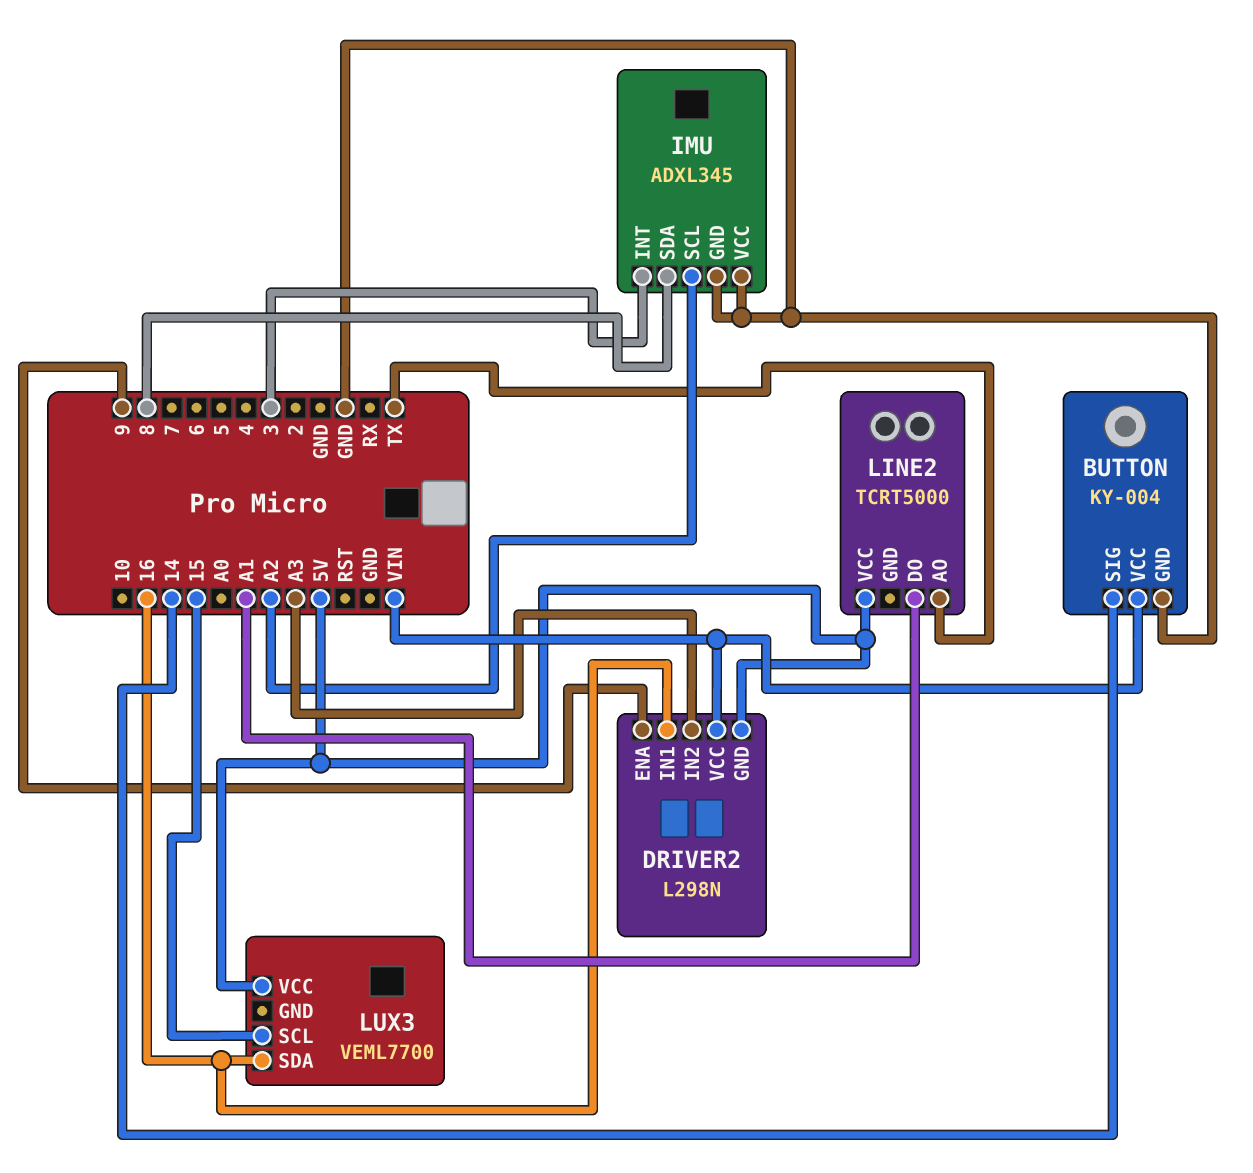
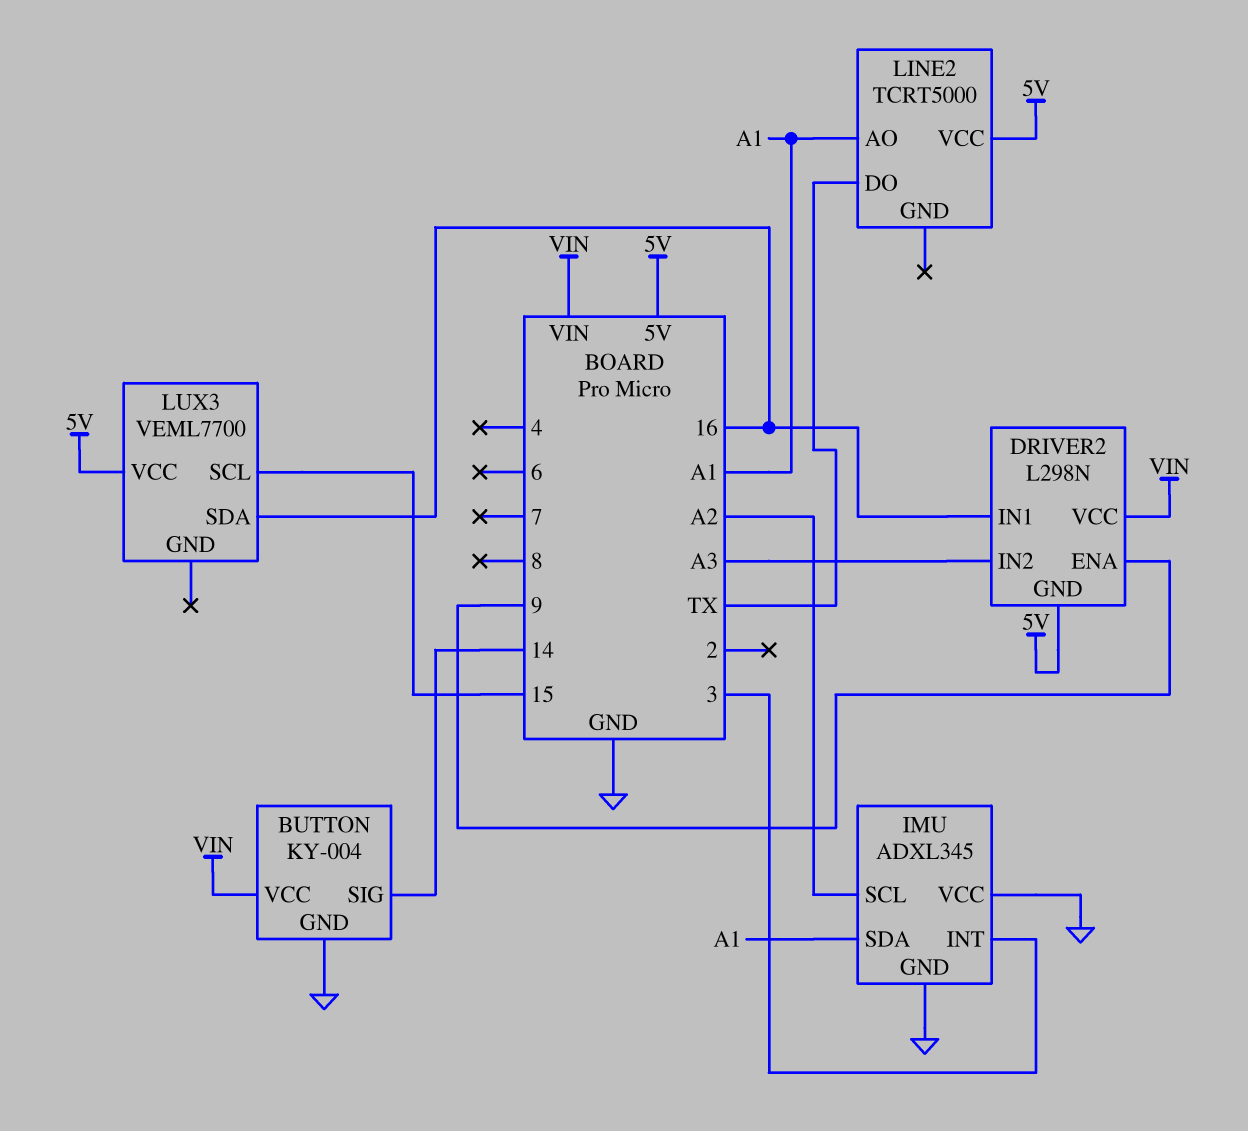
IMU pin SDA: 8 -> A1
LINE2 pin AO: TX -> A1
LINE2 pin DO: A1 -> TX

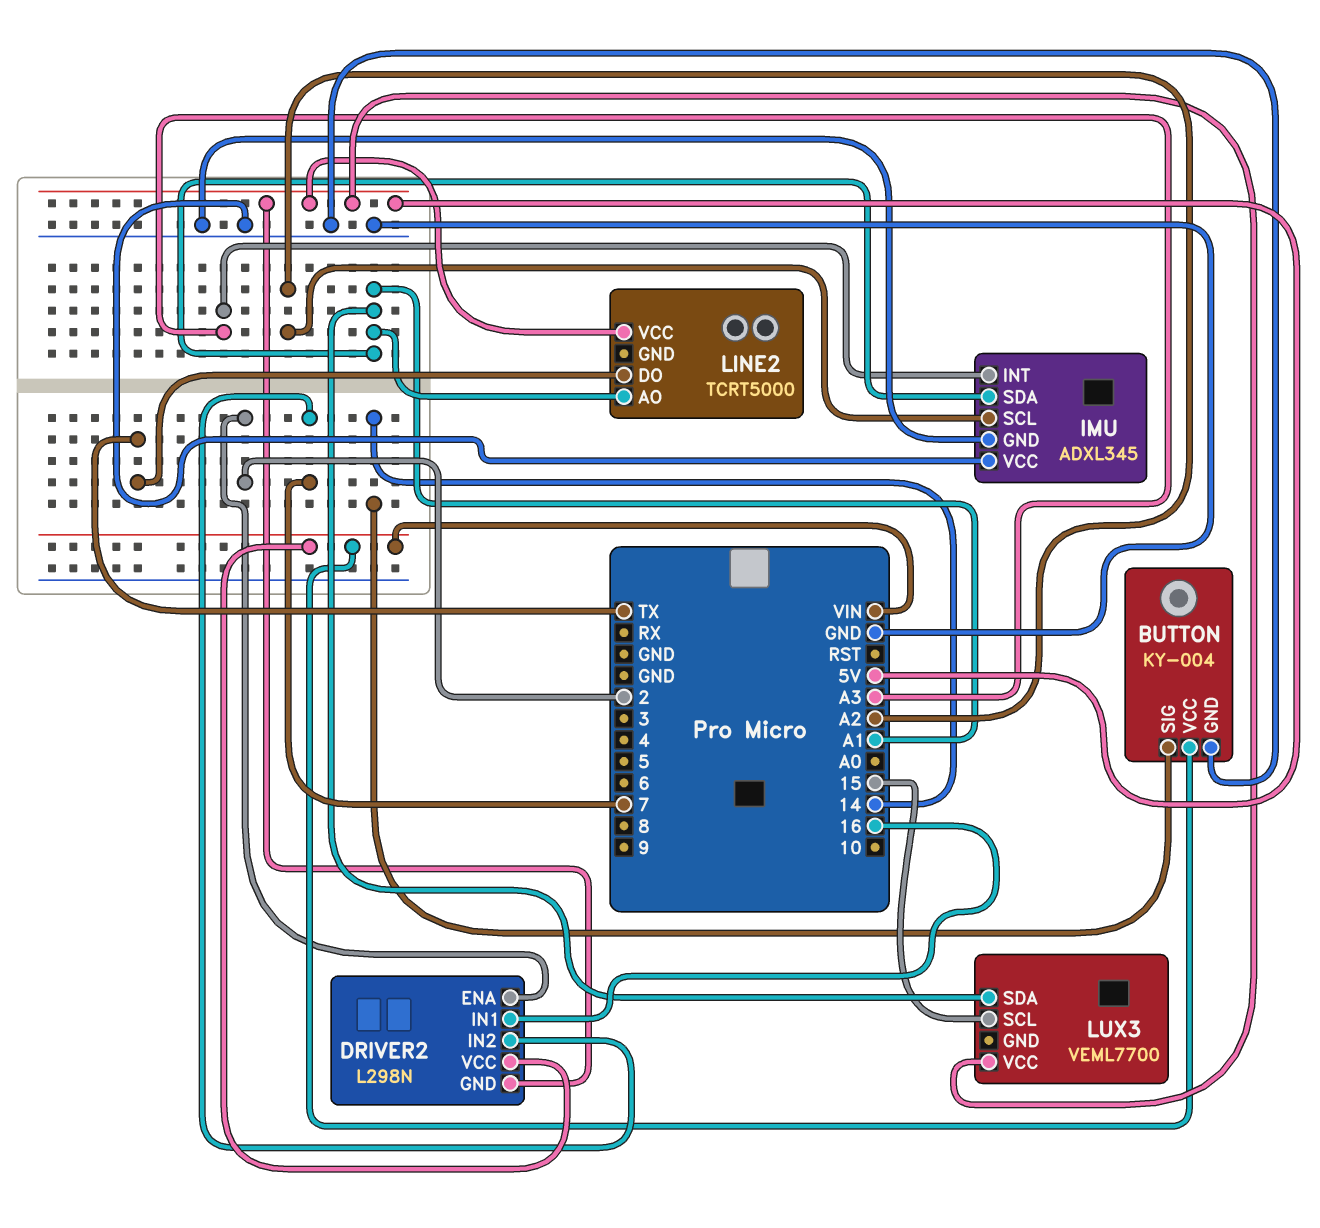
DRIVER2 pin ENA: 9 -> 2
DRIVER2 pin IN2: A3 -> 7
IMU pin INT: 3 -> A3
LUX3 pin SDA: 16 -> A1

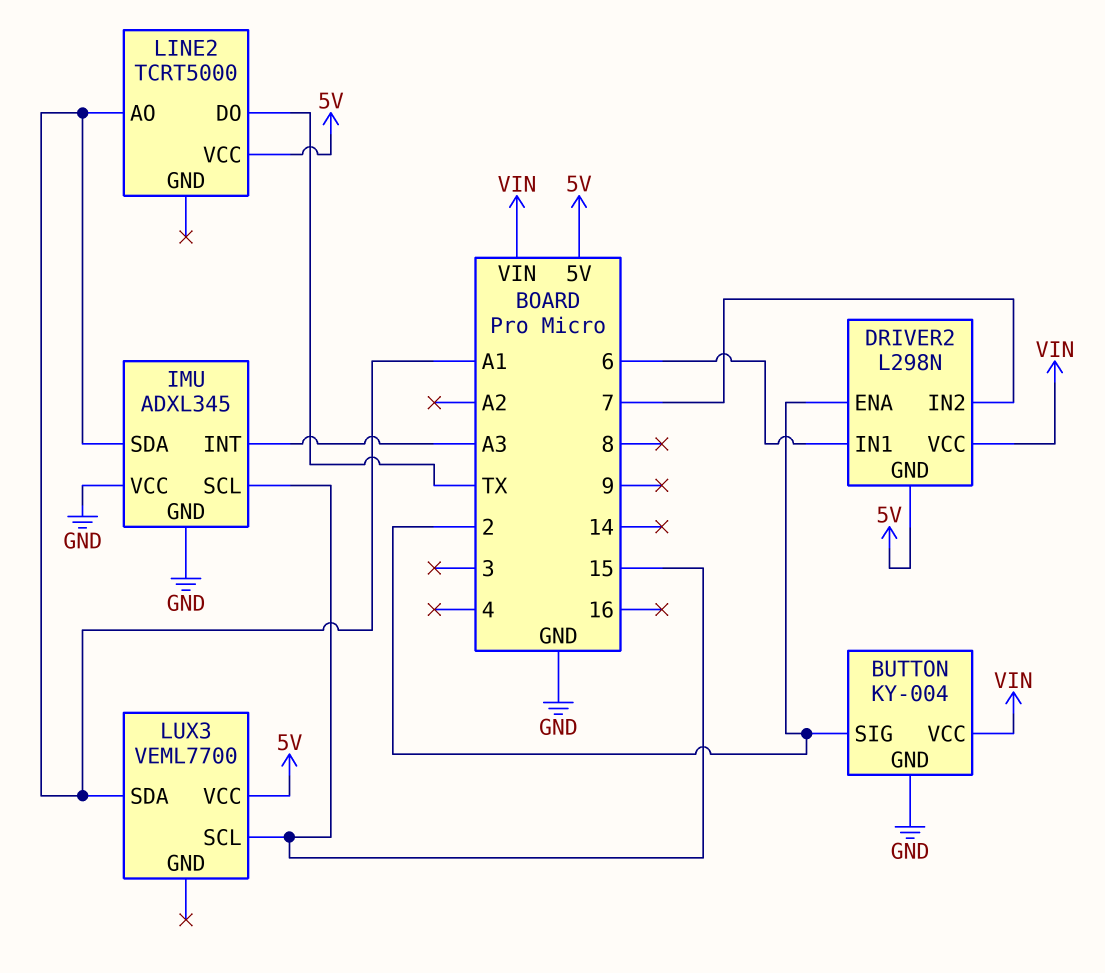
BUTTON pin SIG: 14 -> 2
DRIVER2 pin IN1: 16 -> 6
IMU pin SCL: A2 -> 15

